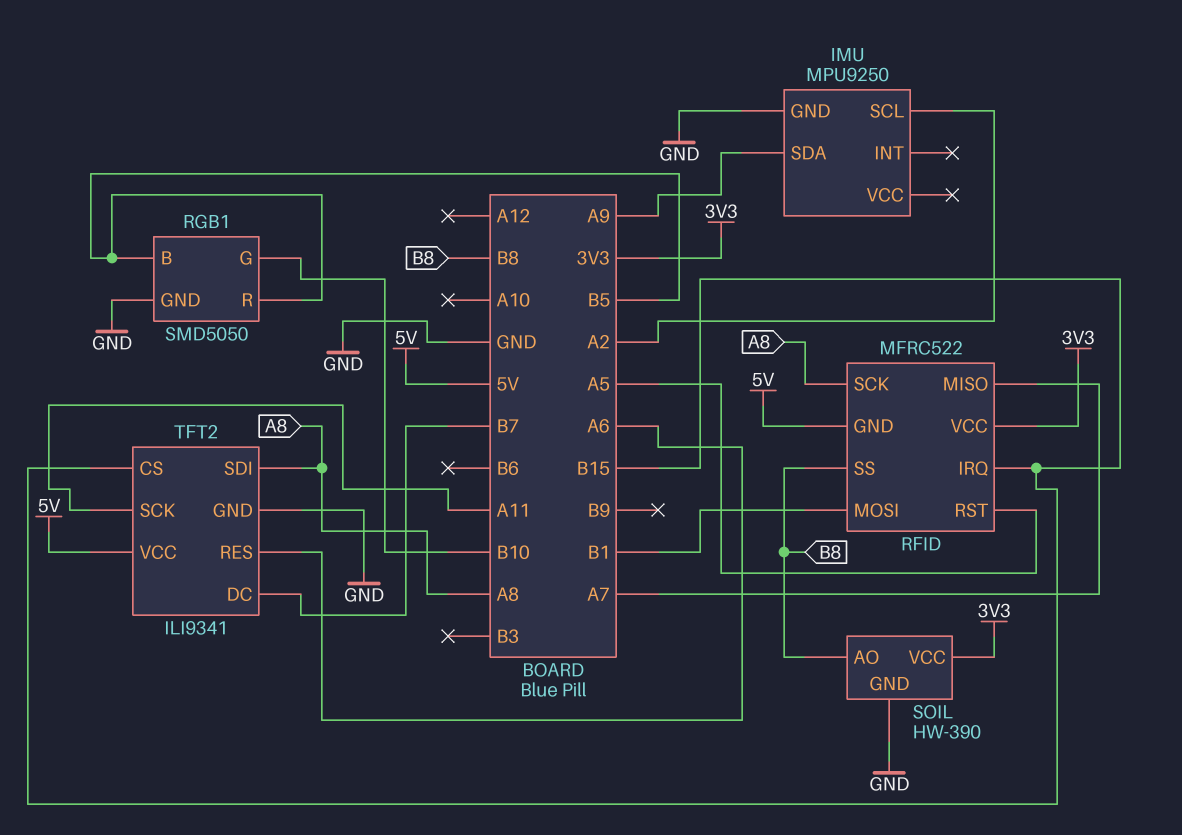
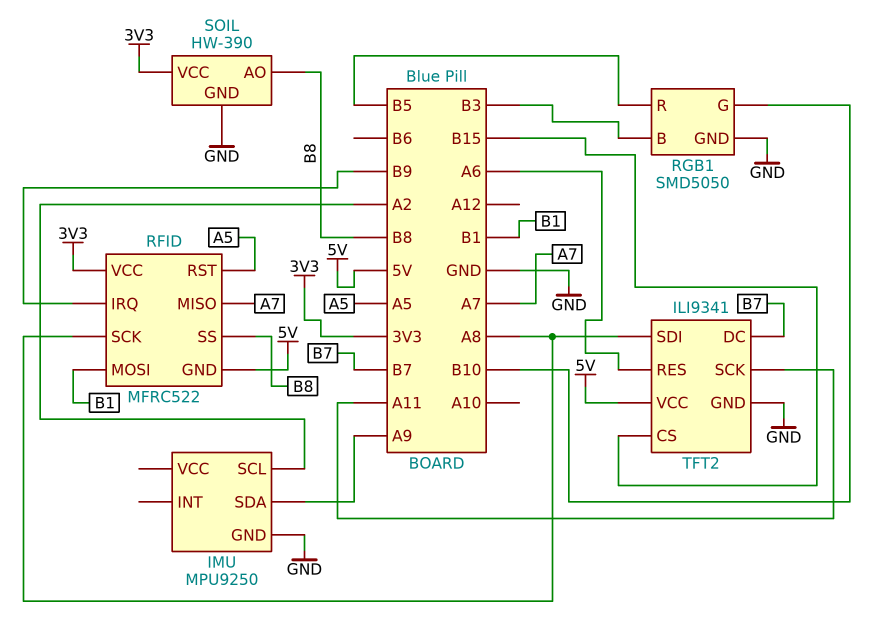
RFID pin IRQ: B15 -> B9
RGB1 pin B: B5 -> B3

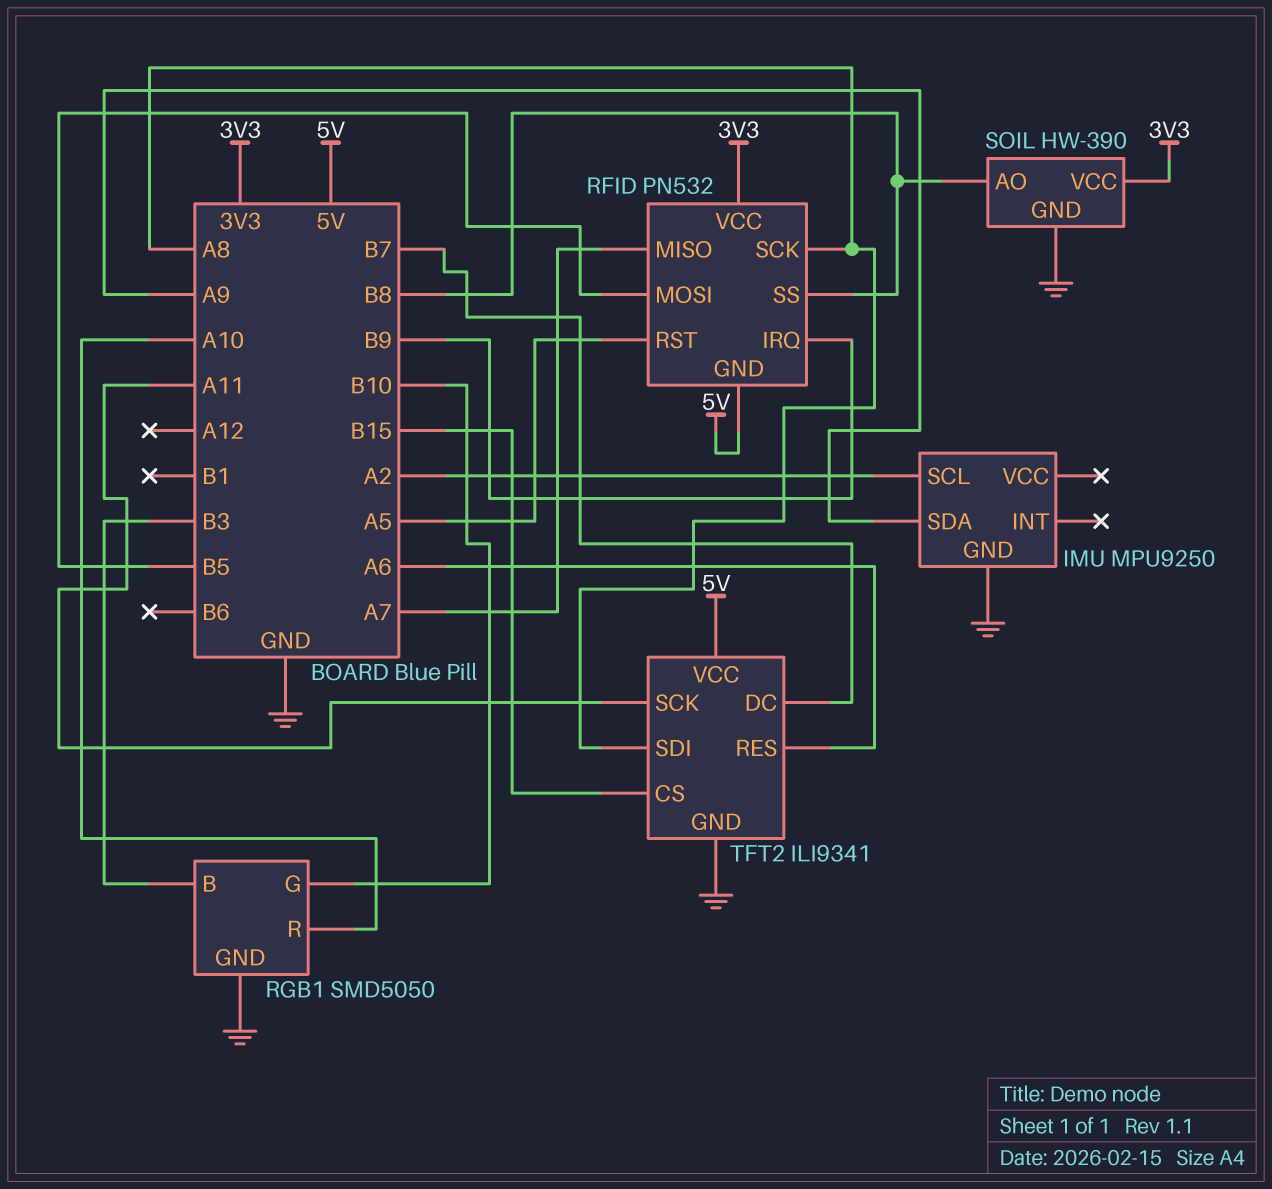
RFID: MFRC522 -> PN532
RFID pin MOSI: B1 -> B5
RGB1 pin R: B5 -> A10

